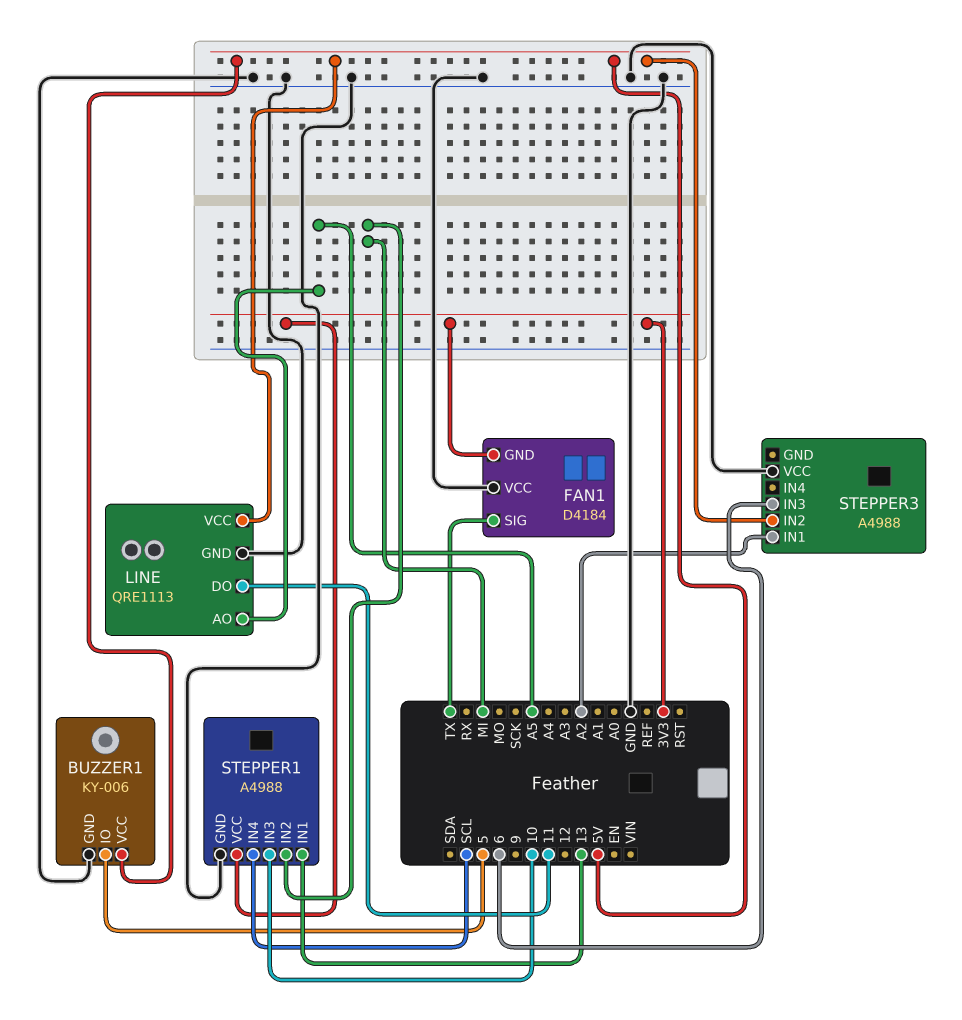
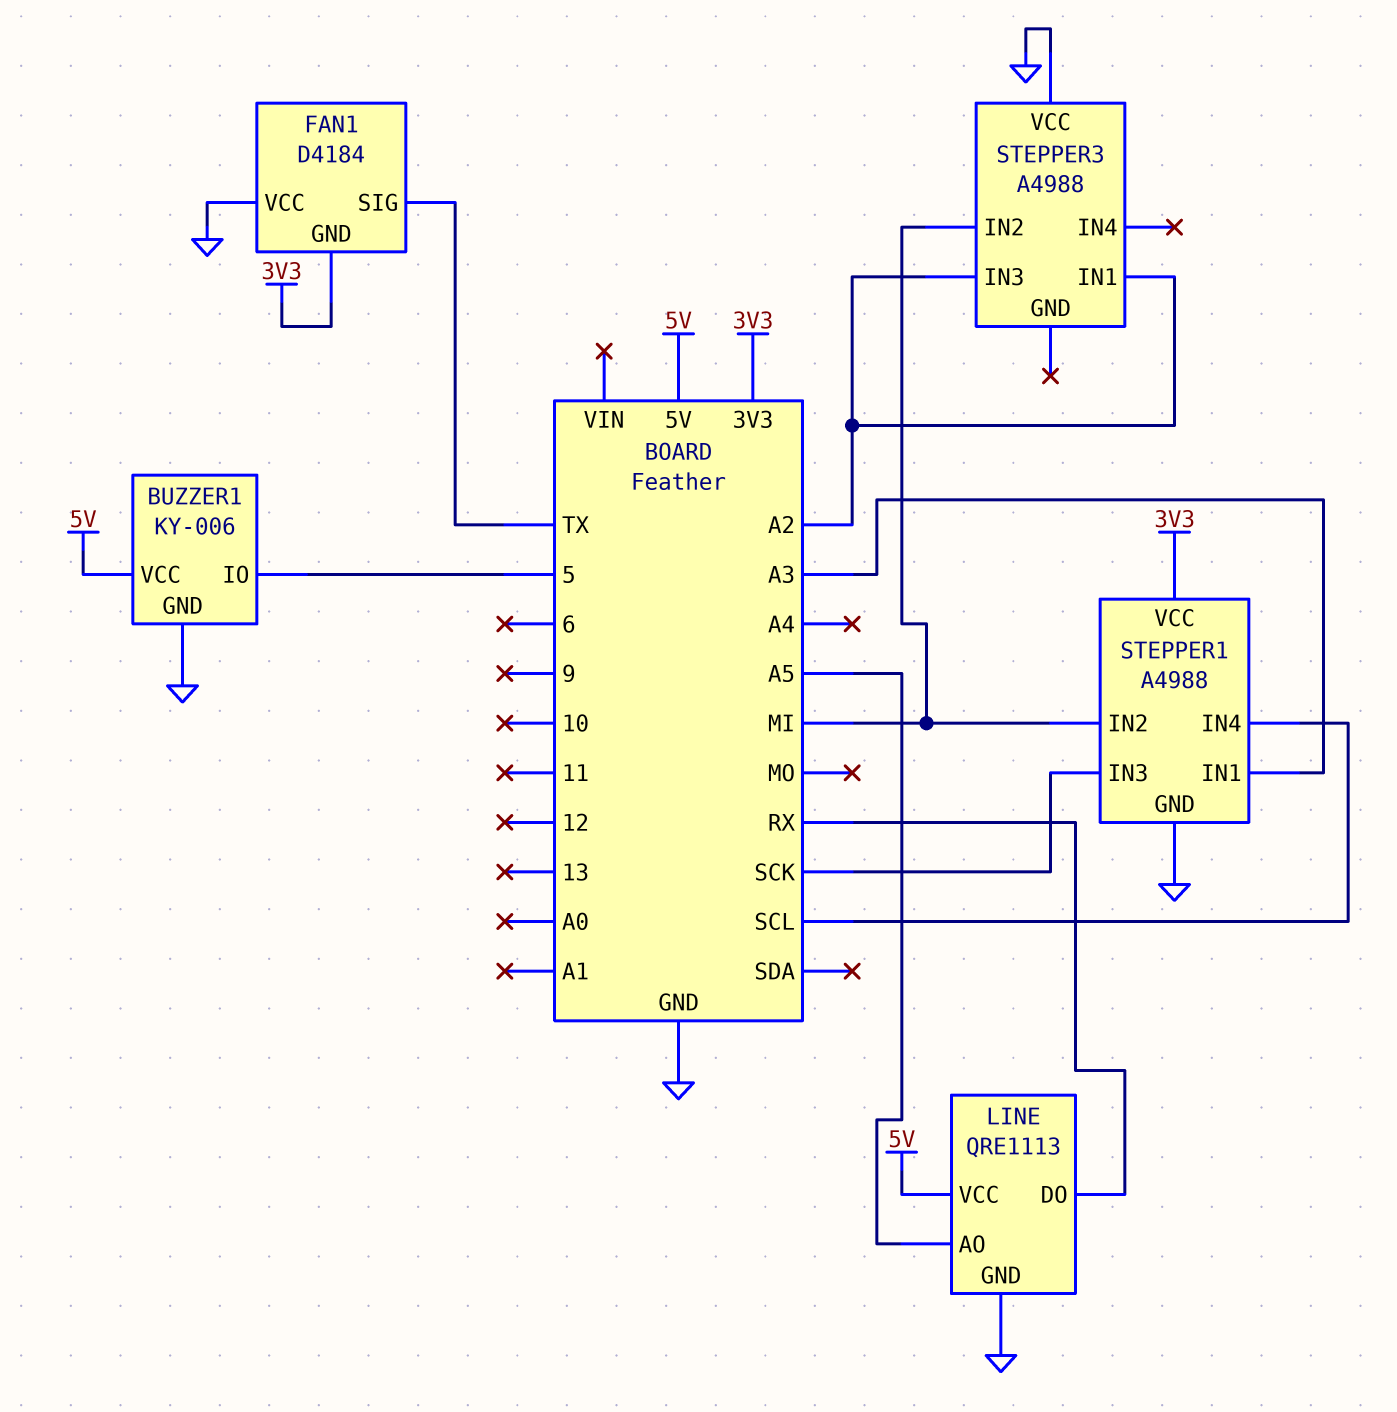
LINE pin DO: 11 -> RX
STEPPER1 pin IN1: 13 -> A3
STEPPER1 pin IN3: 10 -> SCK
STEPPER3 pin IN2: 5V -> MI
STEPPER3 pin IN3: 6 -> A2

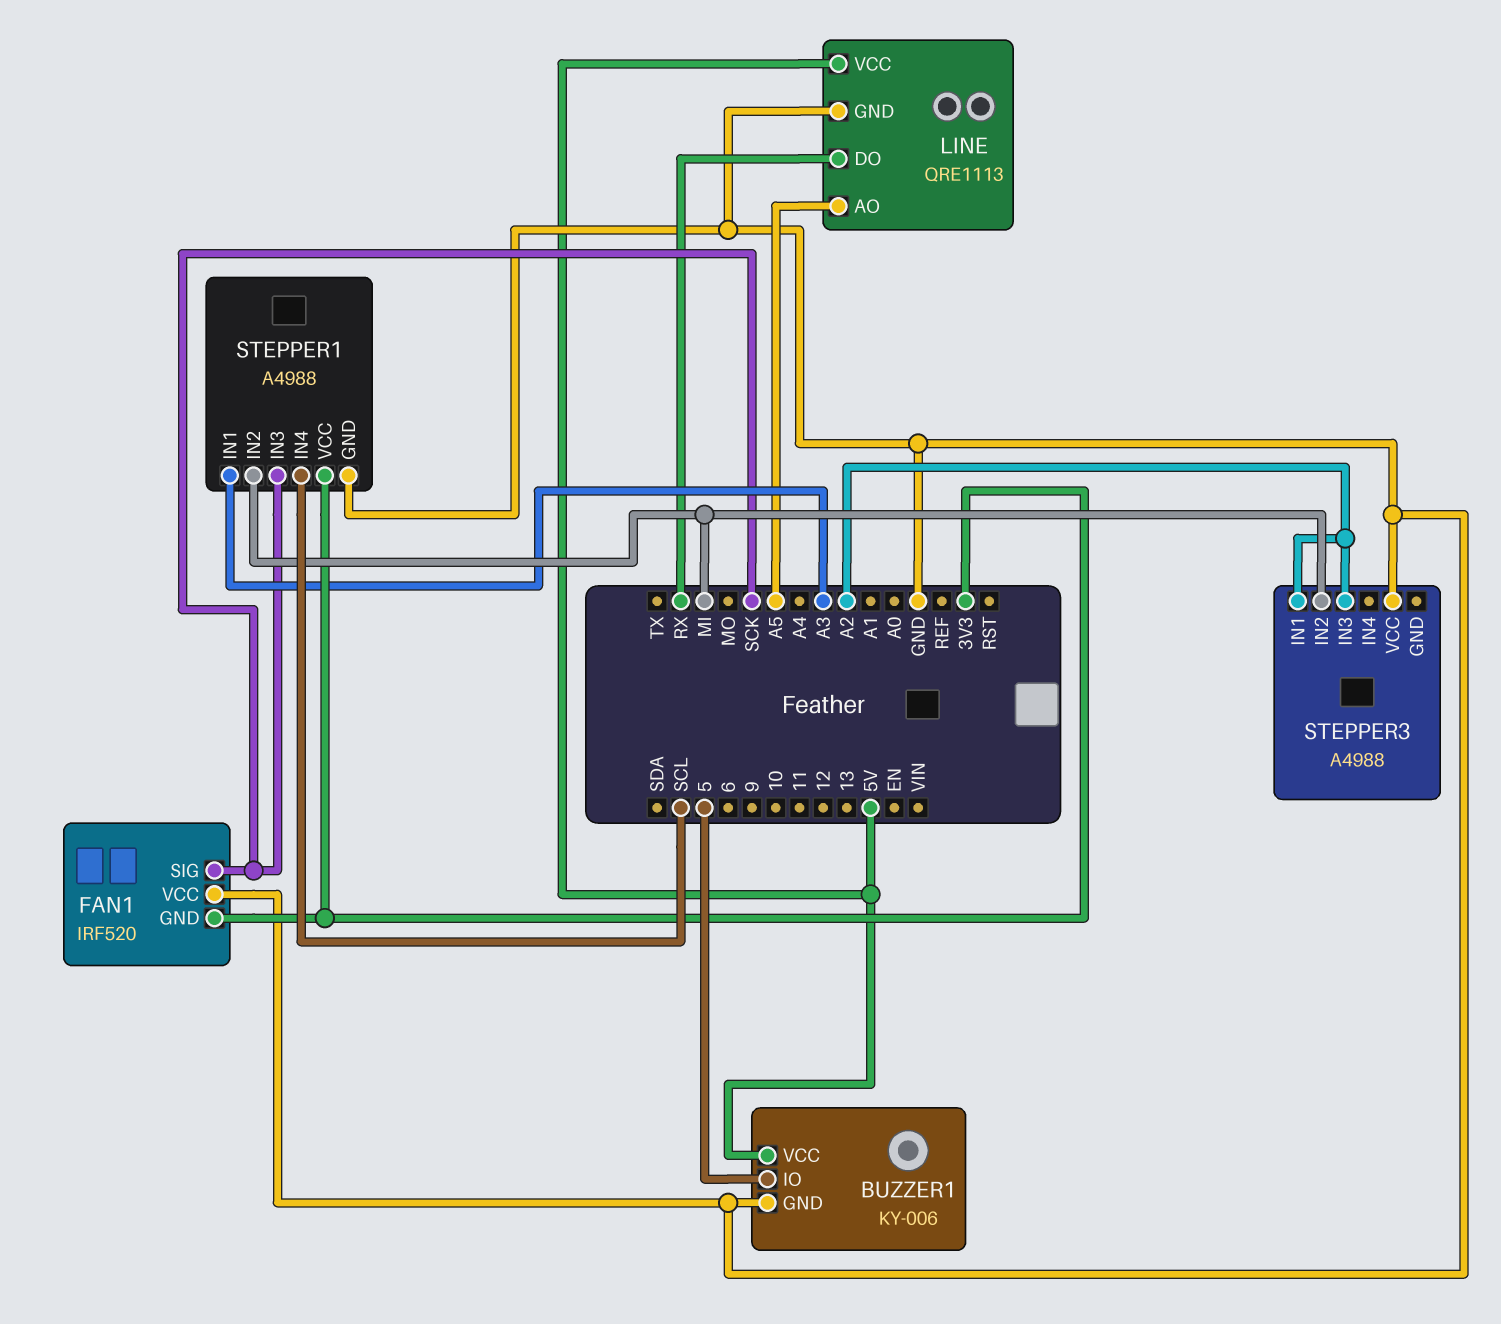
FAN1: D4184 -> IRF520
FAN1 pin SIG: TX -> SCK

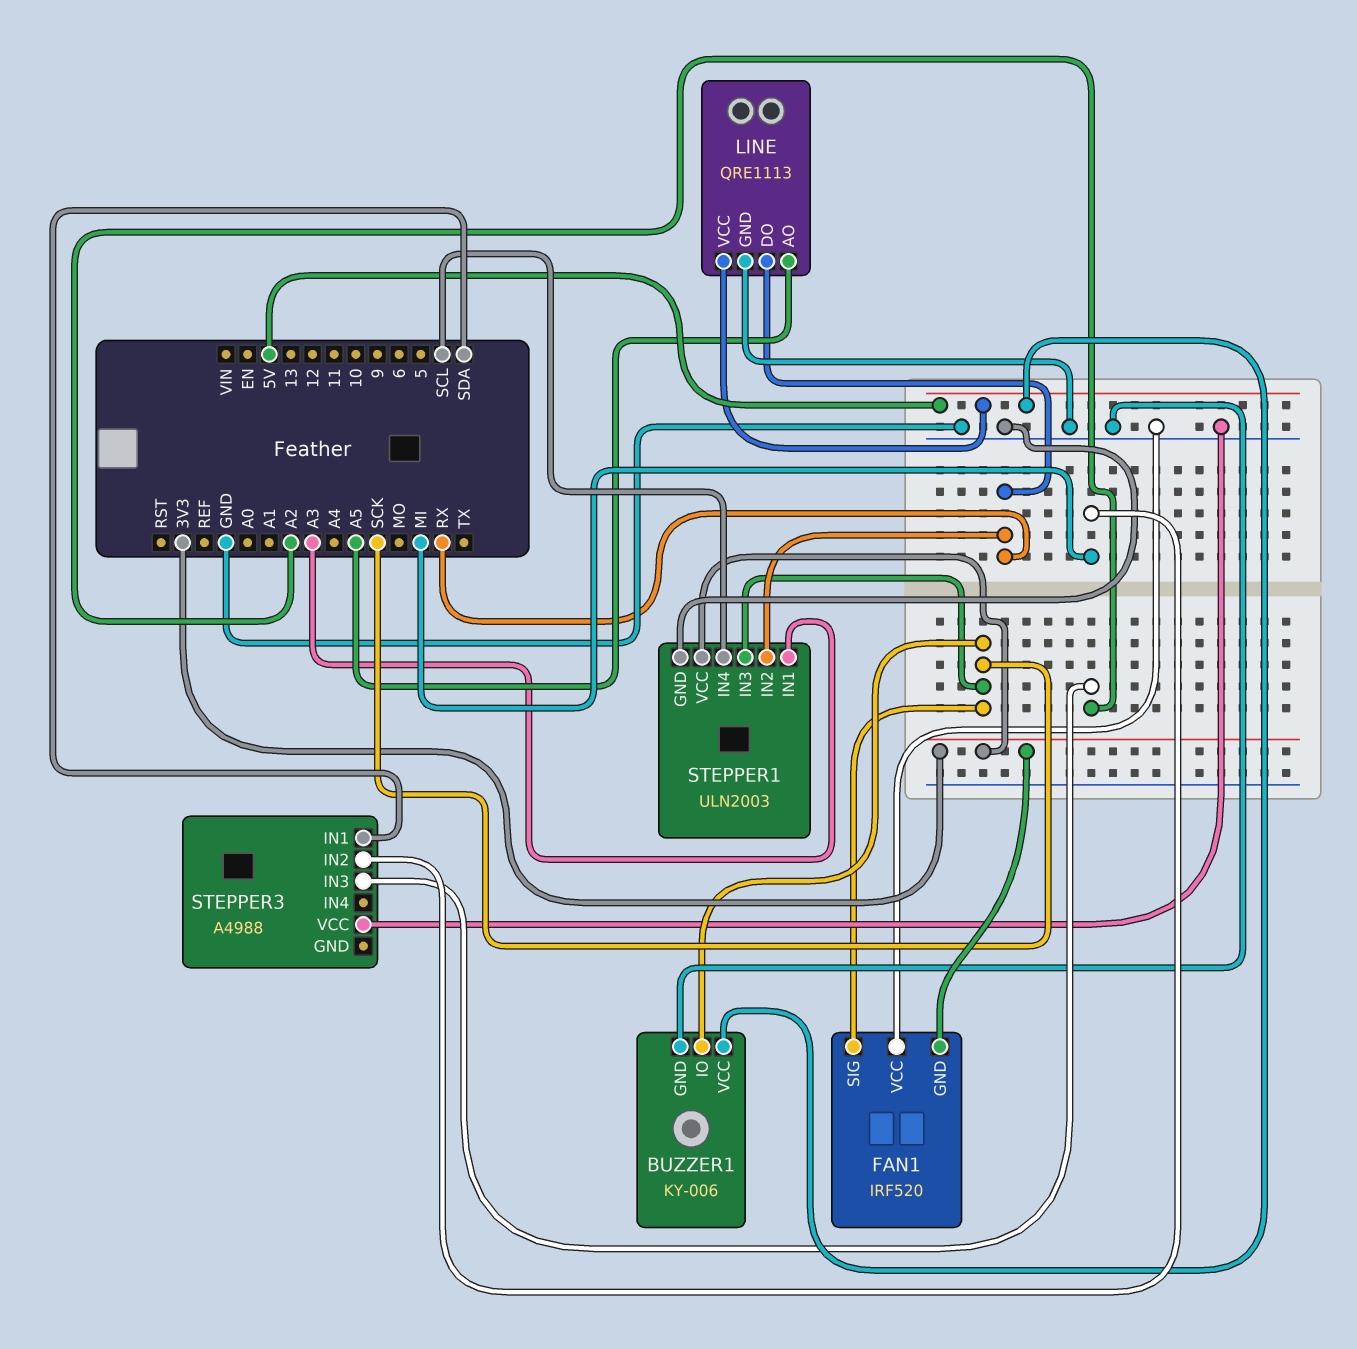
BUZZER1 pin IO: 5 -> SCK
STEPPER1: A4988 -> ULN2003
STEPPER1 pin IN2: MI -> RX
STEPPER3 pin IN1: A2 -> SDA

